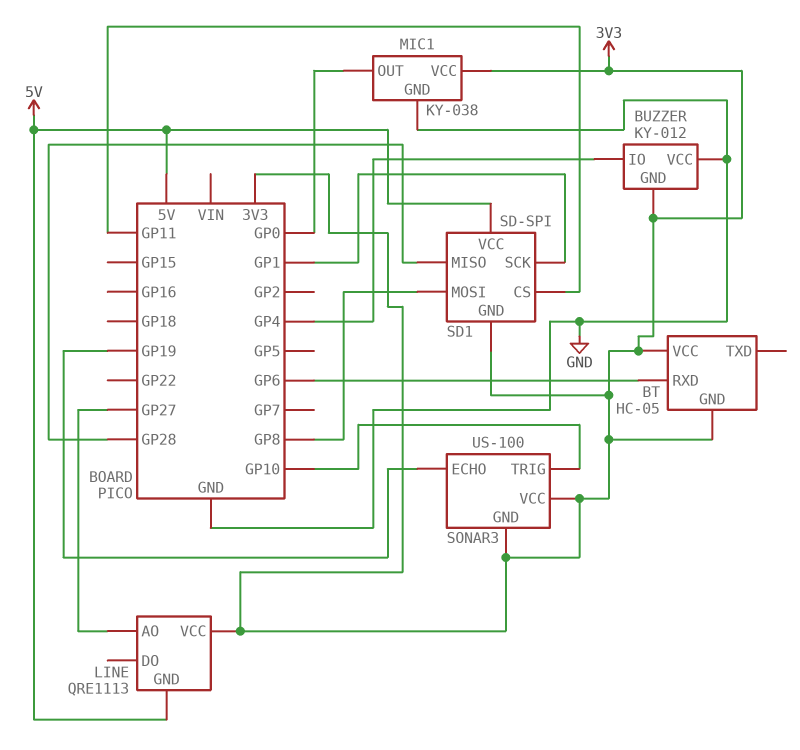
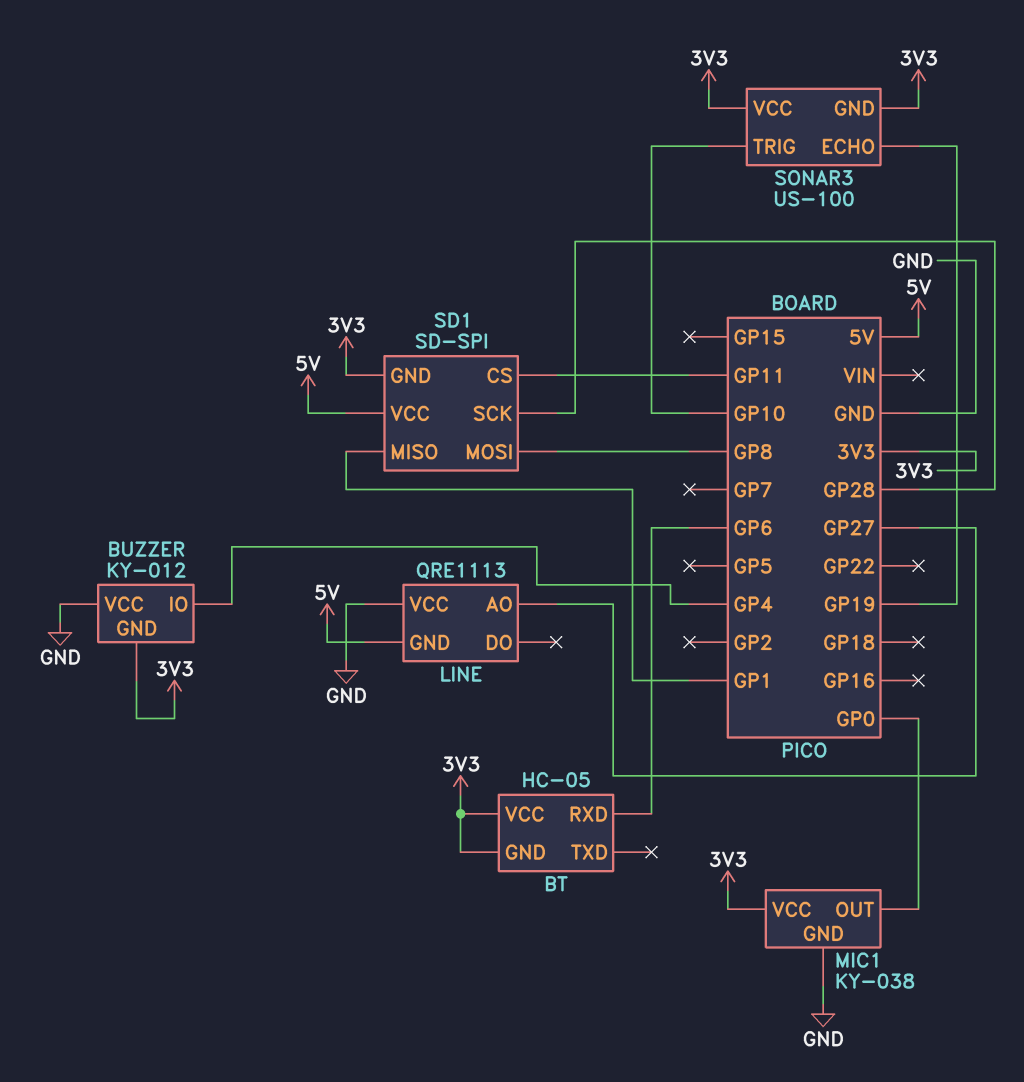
LINE pin VCC: 3V3 -> GND
SD1 pin MISO: GP28 -> GP1
SD1 pin SCK: GP1 -> GP28

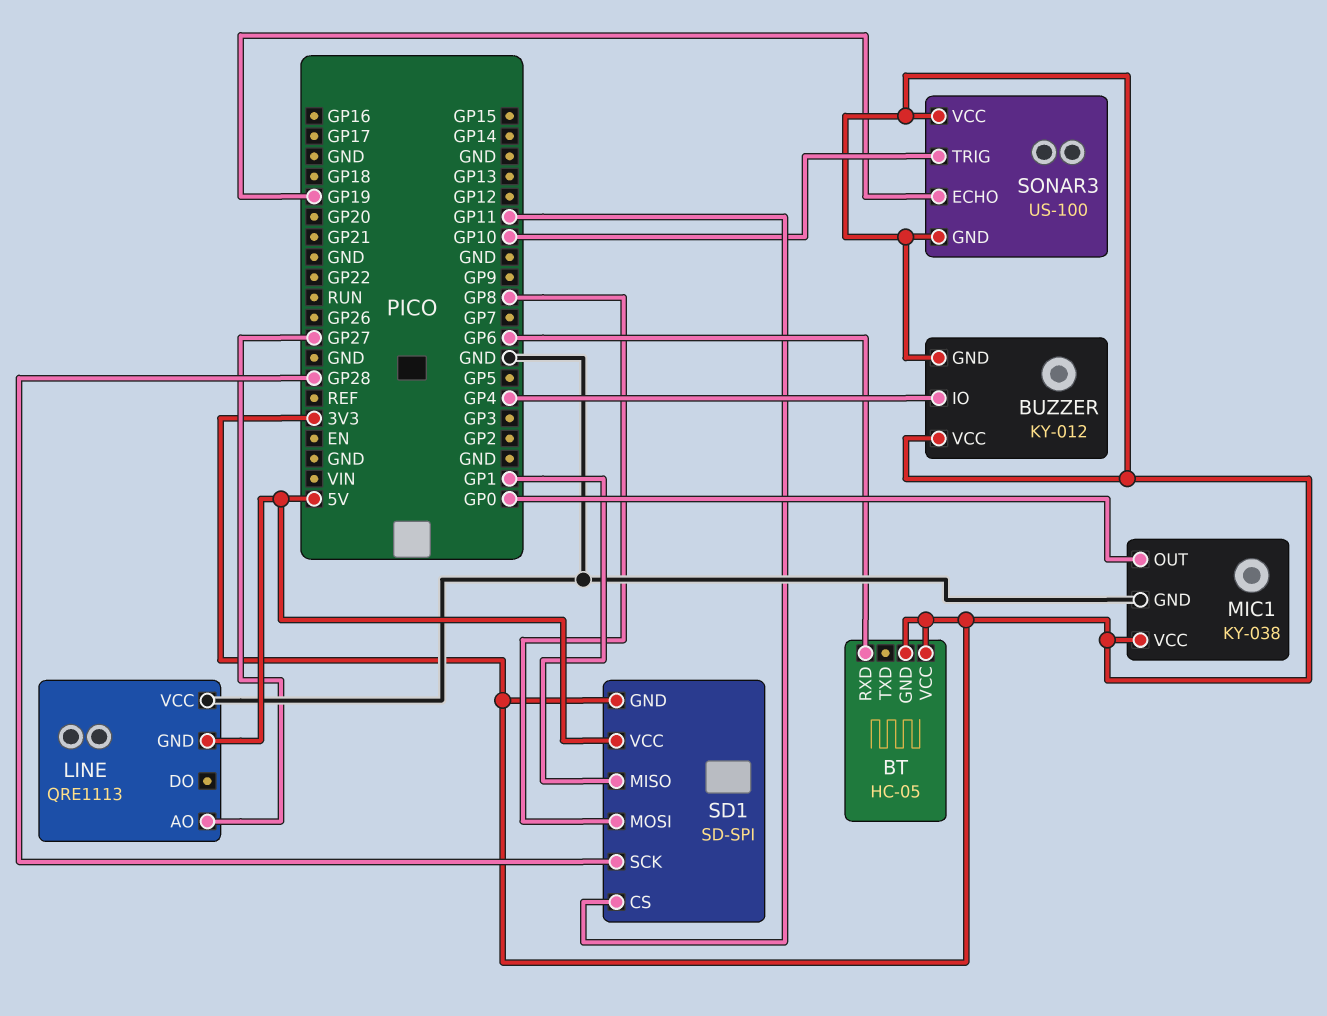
BUZZER pin VCC: GND -> 3V3

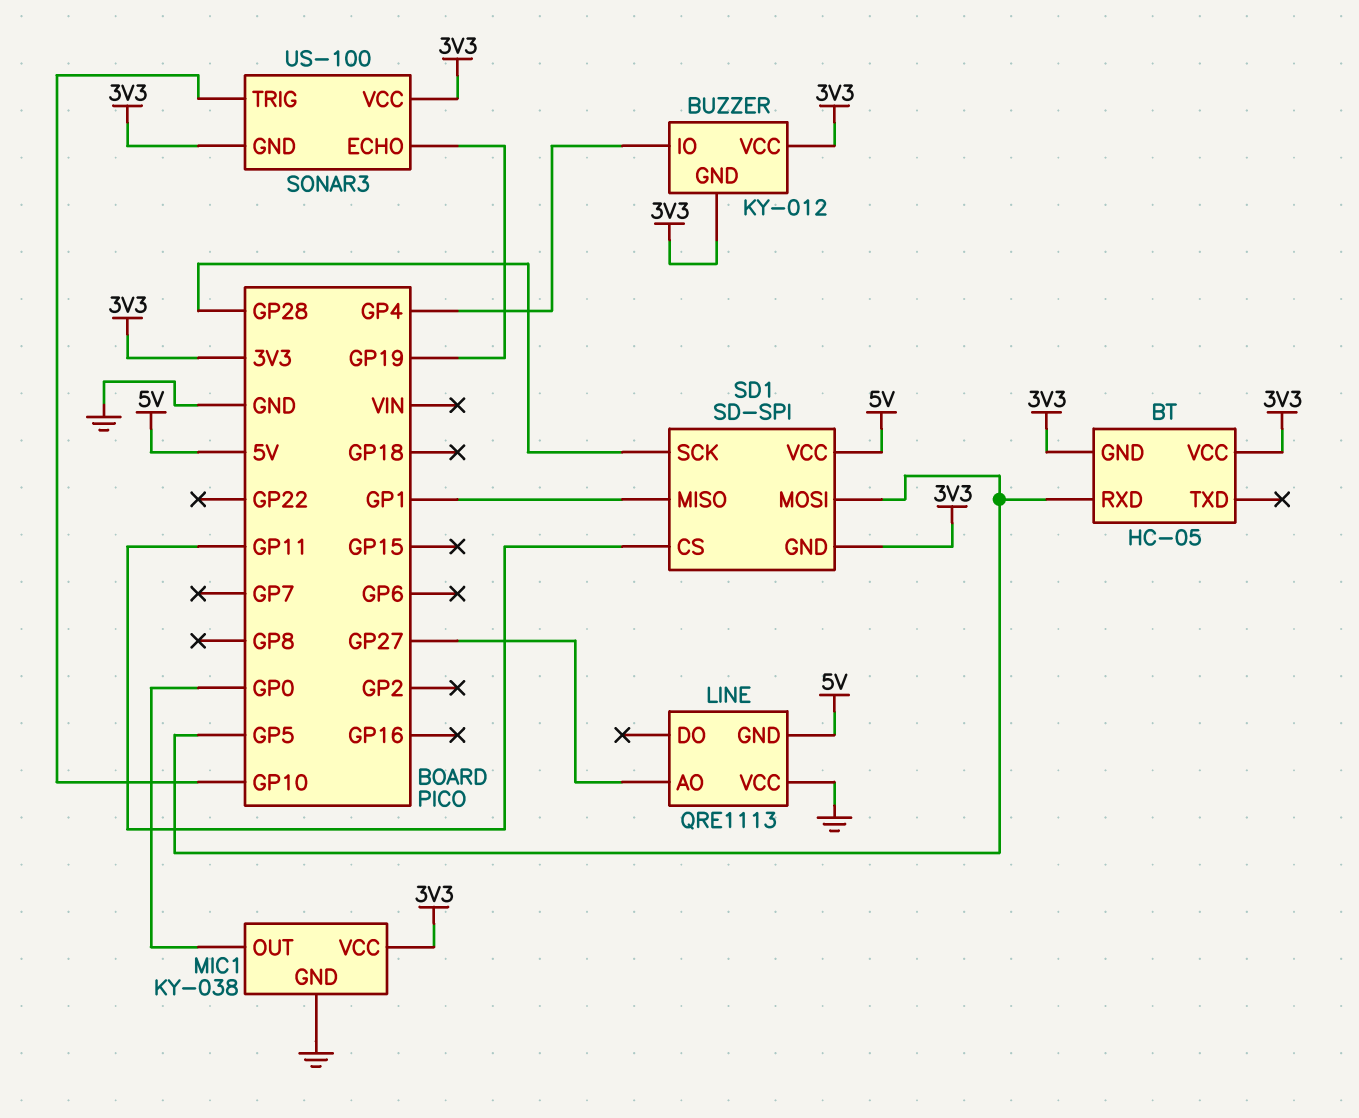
BT pin RXD: GP6 -> GP5
SD1 pin MOSI: GP8 -> GP5

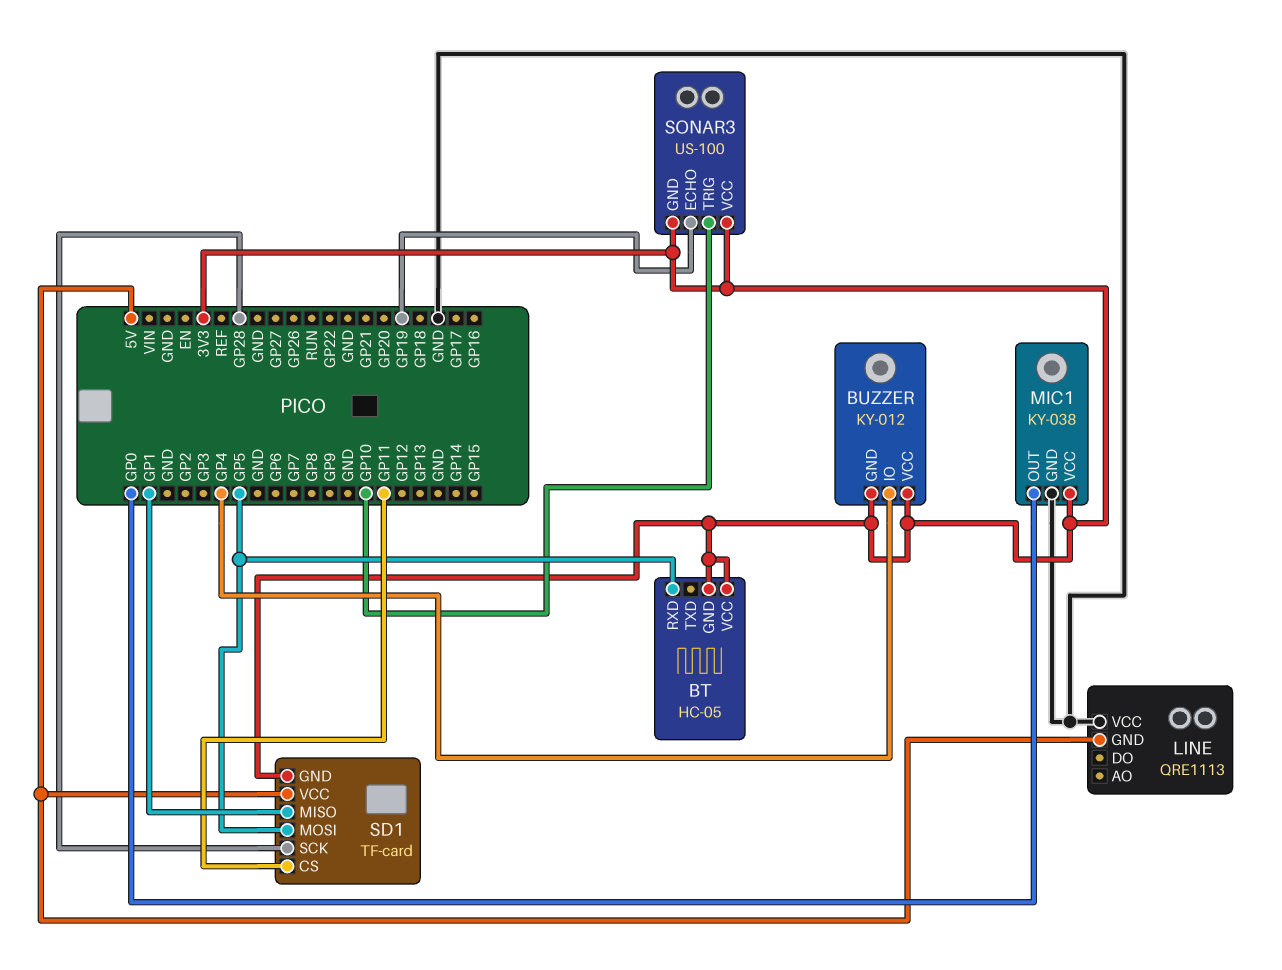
LINE pin AO: GP27 -> none
SD1: SD-SPI -> TF-card

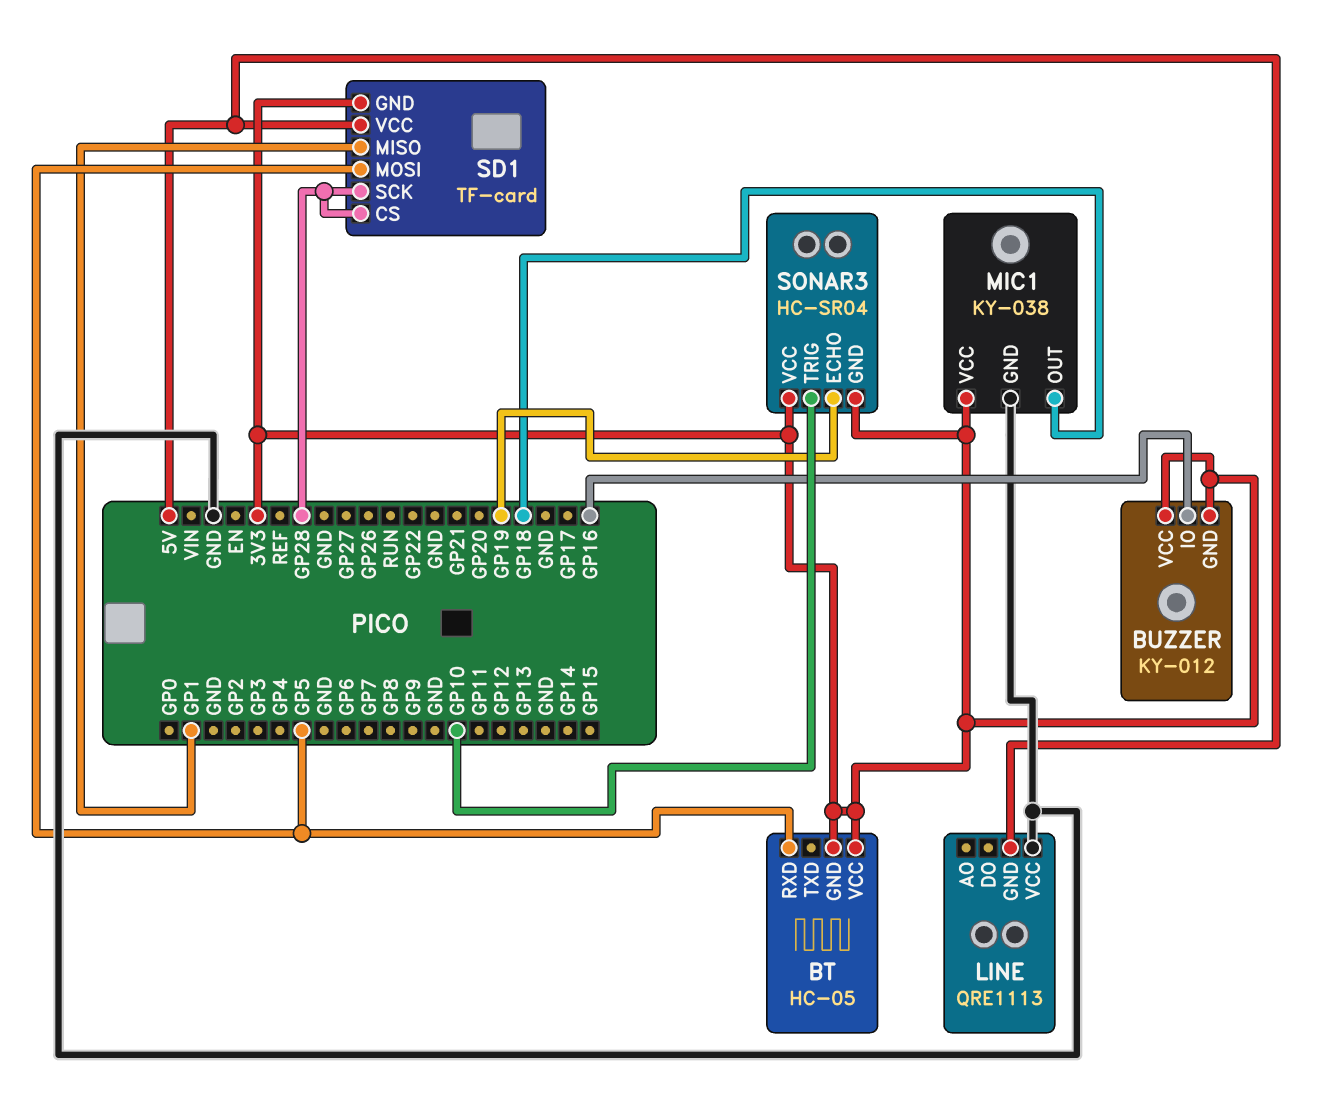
BUZZER pin IO: GP4 -> GP16
MIC1 pin OUT: GP0 -> GP18
SD1 pin CS: GP11 -> GP28
SONAR3: US-100 -> HC-SR04

